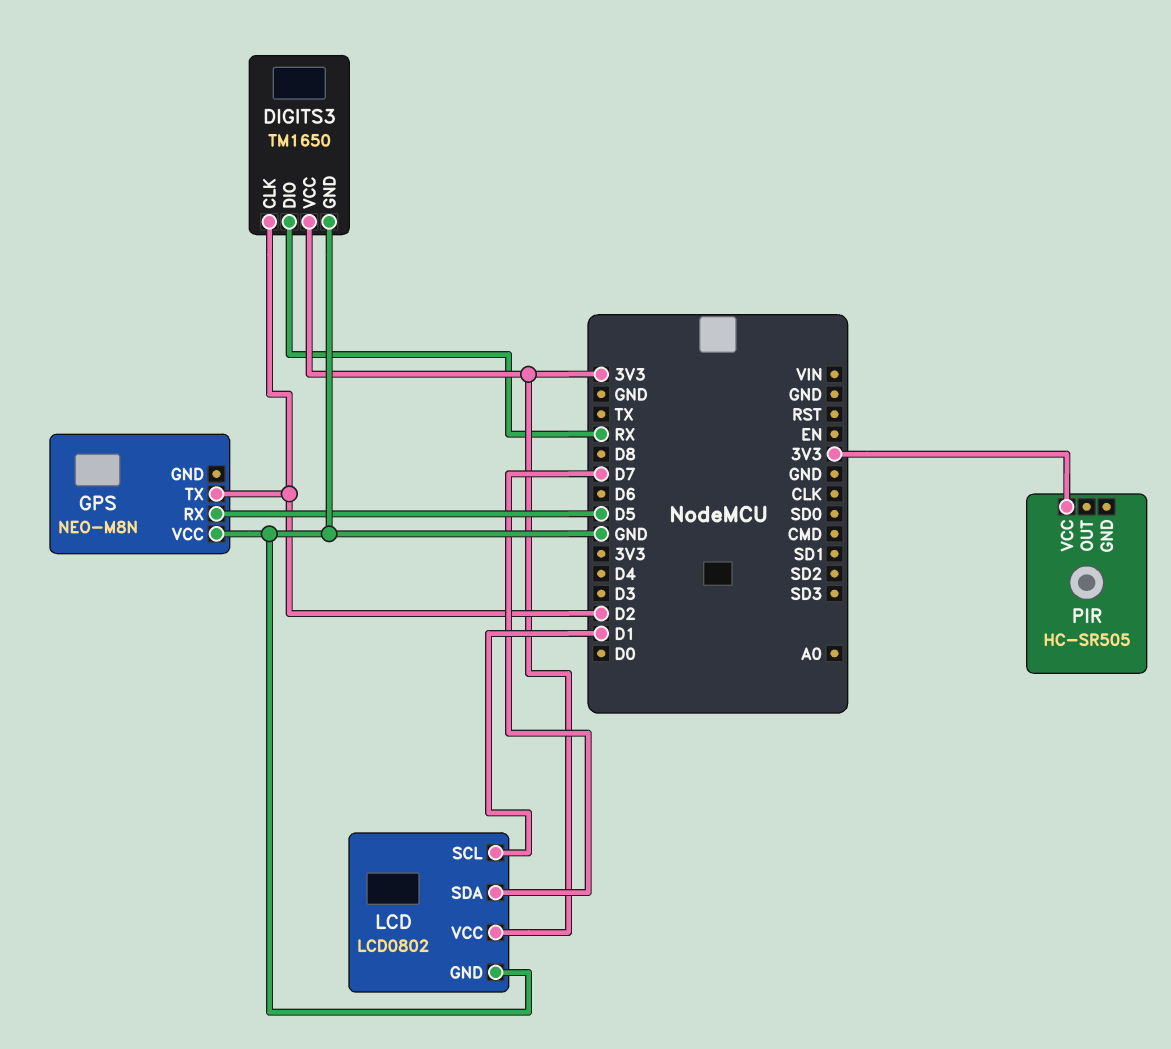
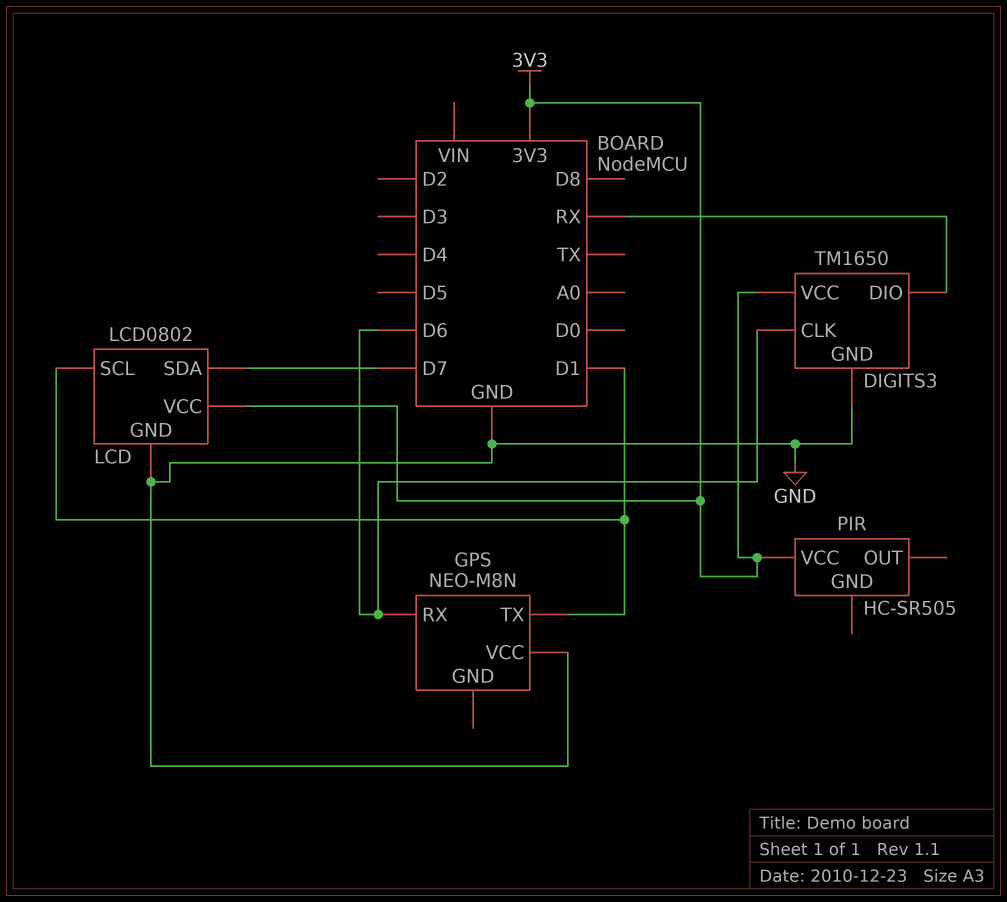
DIGITS3 pin CLK: D2 -> D6
GPS pin RX: D5 -> D6
GPS pin TX: D2 -> D1

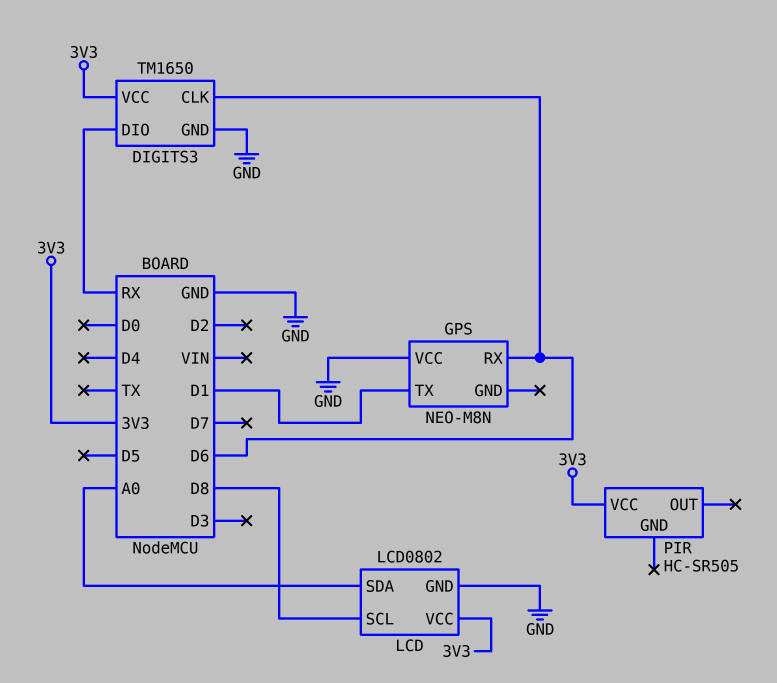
LCD pin SCL: D1 -> D8
LCD pin SDA: D7 -> A0

